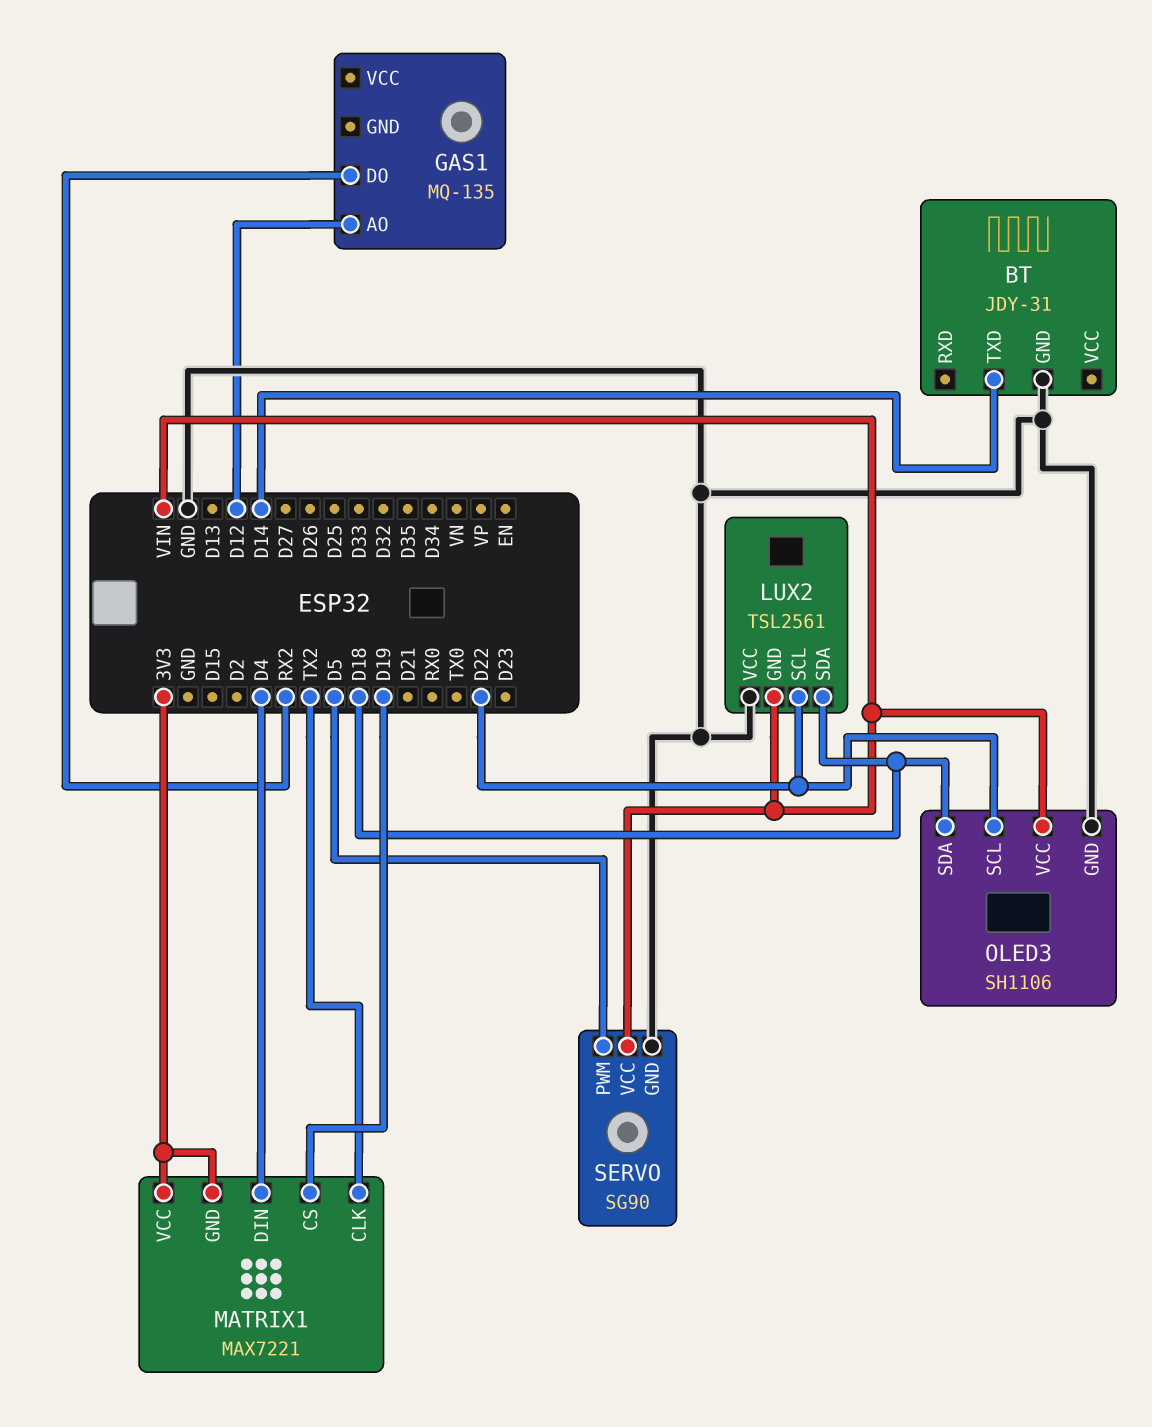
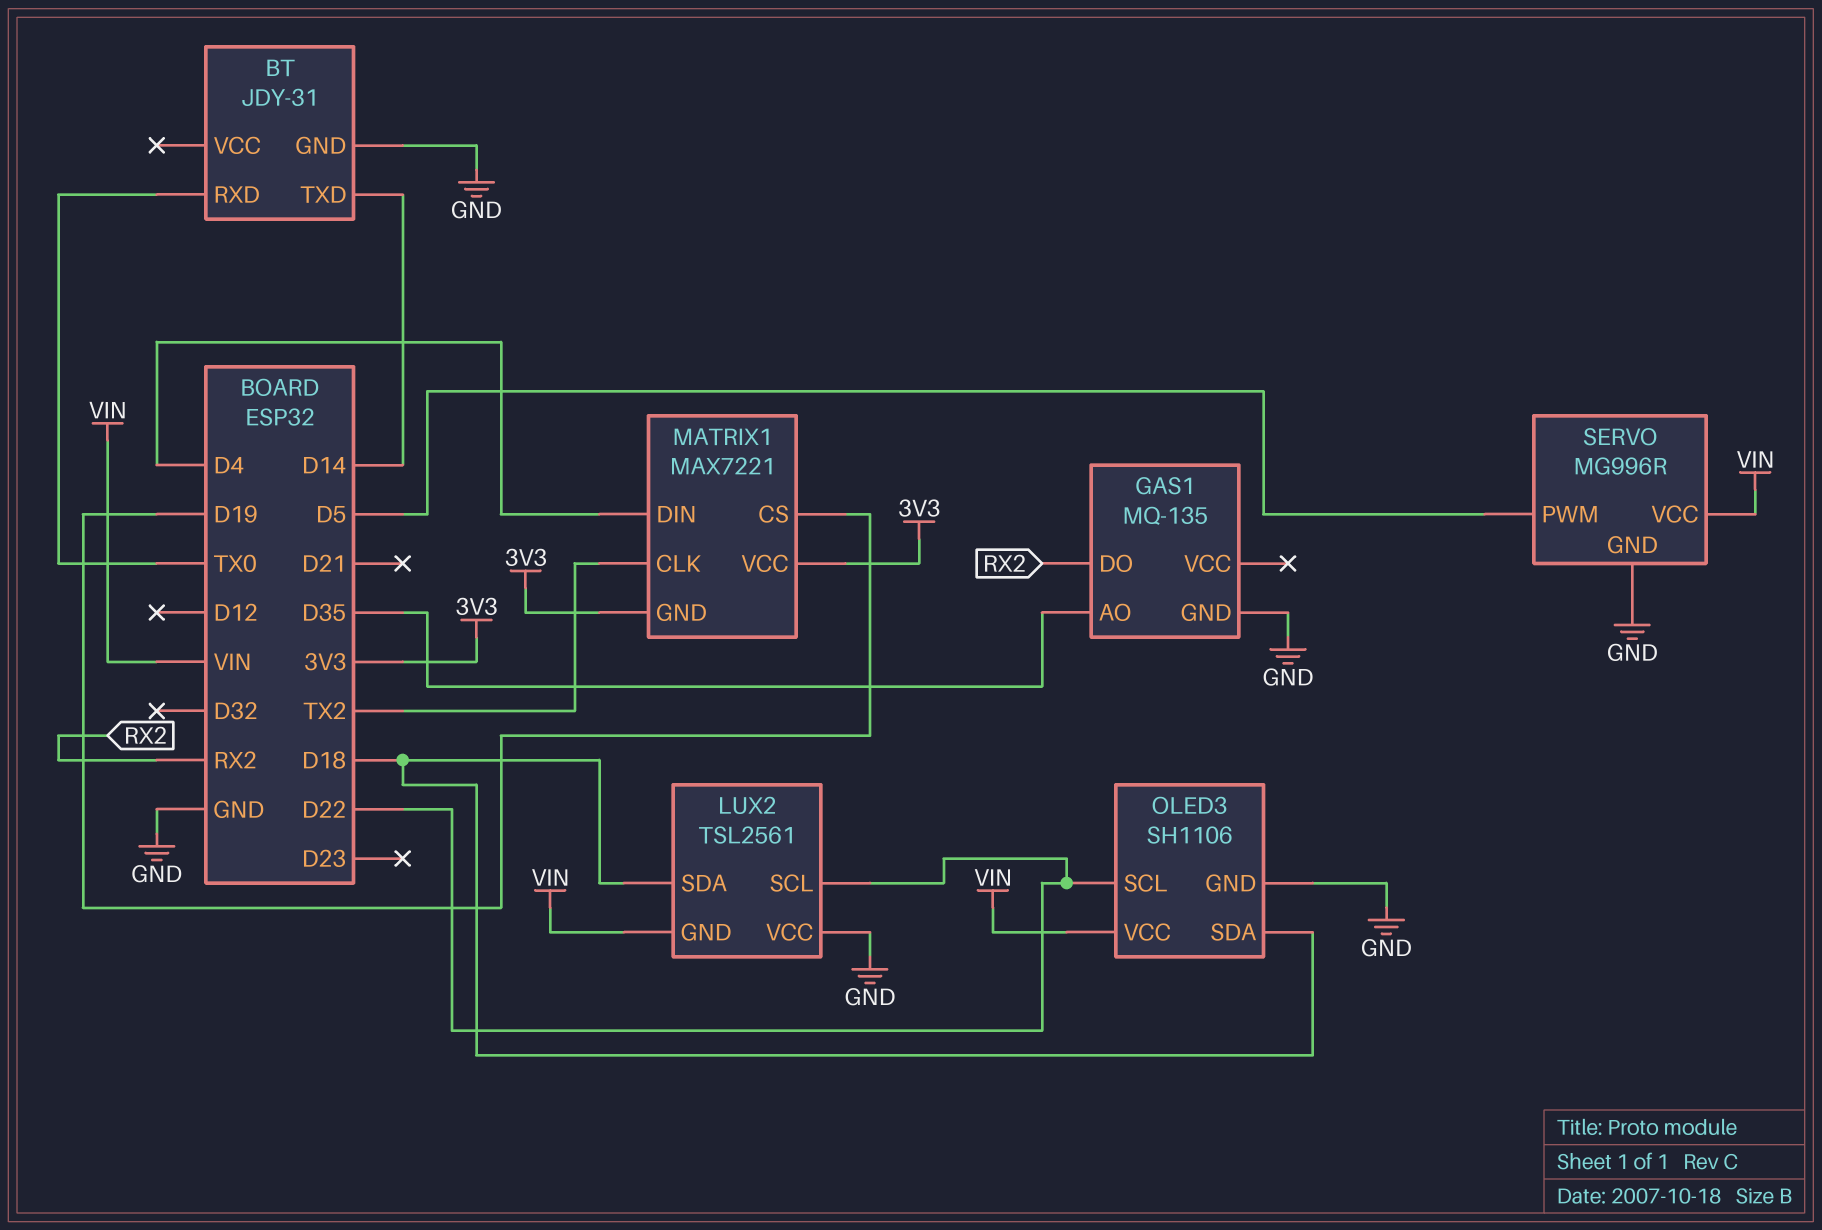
BT pin RXD: none -> TX0
GAS1 pin AO: D12 -> D35
GAS1 pin GND: none -> GND
SERVO: SG90 -> MG996R

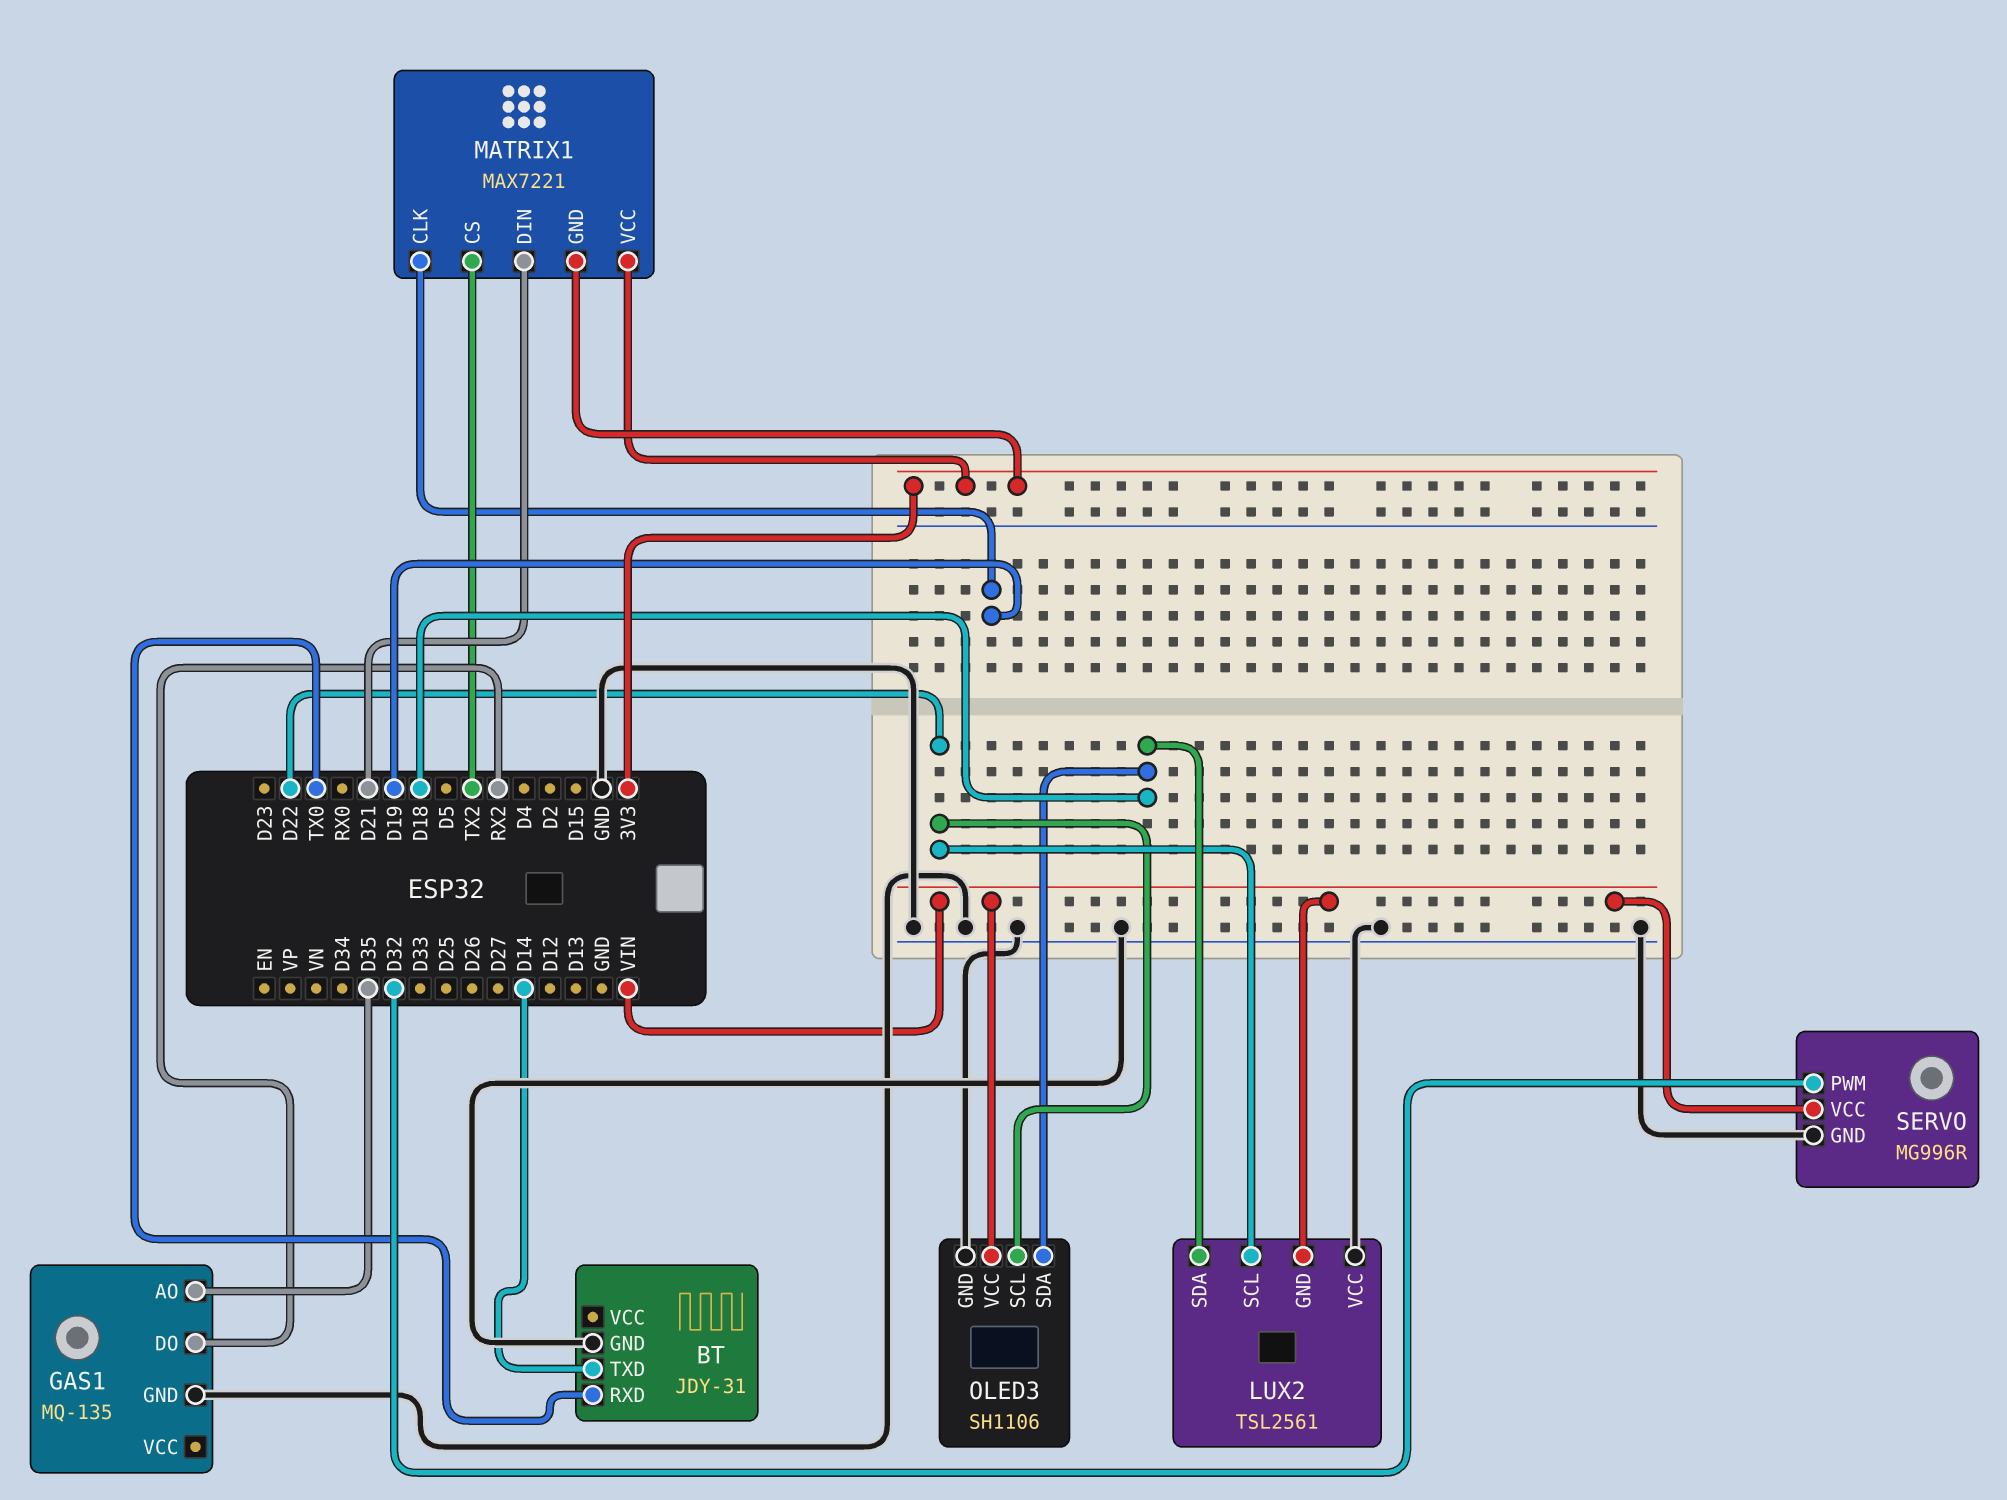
MATRIX1 pin CLK: TX2 -> D19
MATRIX1 pin CS: D19 -> TX2
MATRIX1 pin DIN: D4 -> D21
SERVO pin PWM: D5 -> D32

